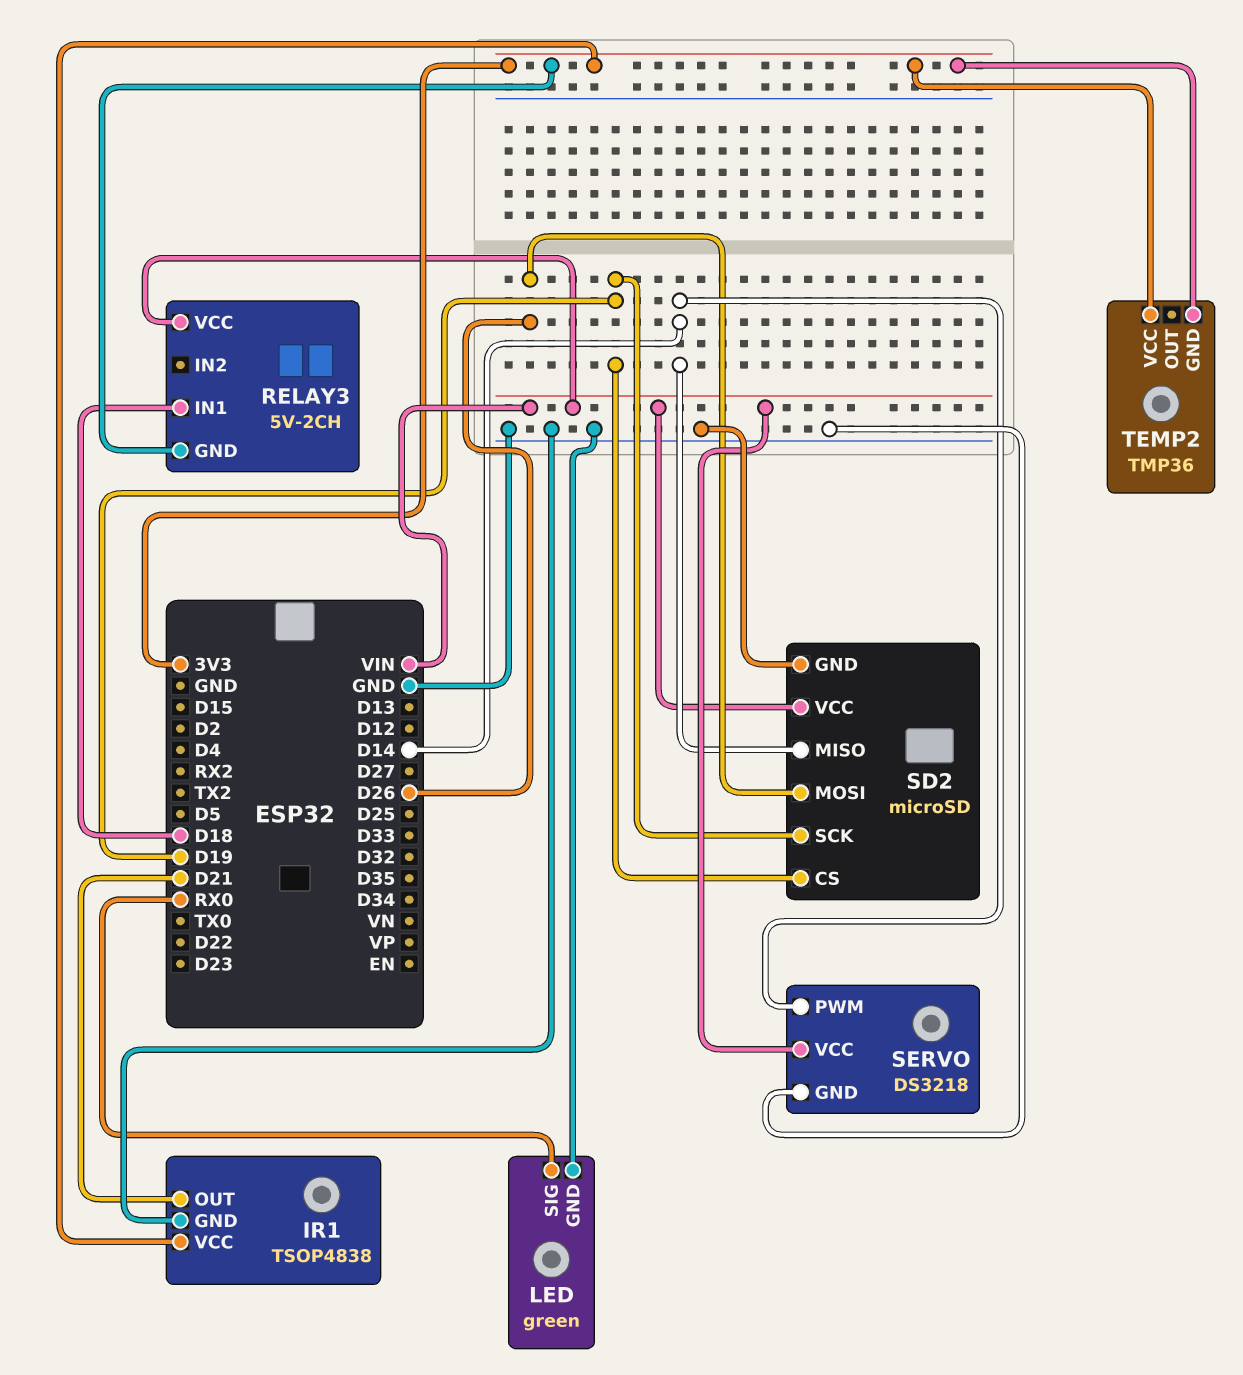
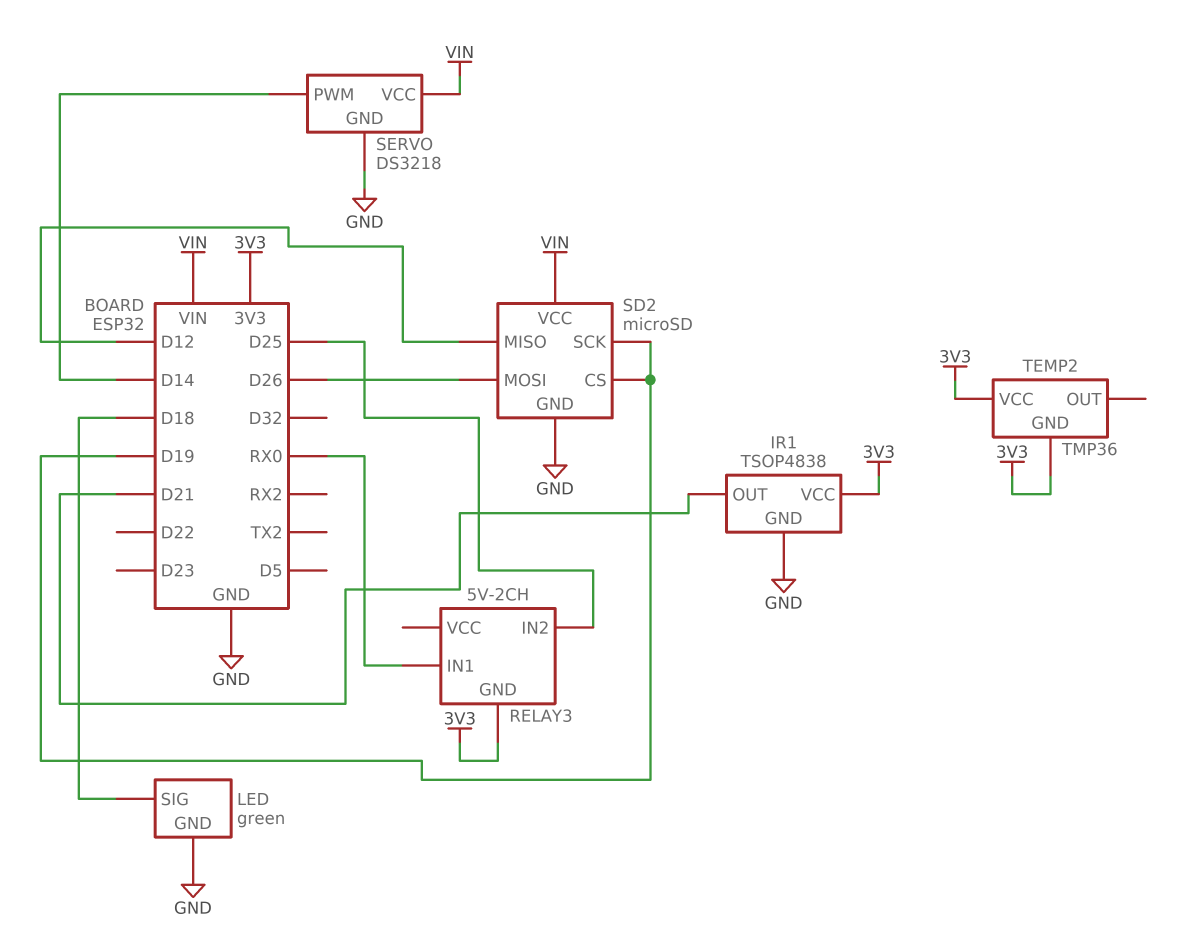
LED pin SIG: RX0 -> D18
RELAY3 pin IN1: D18 -> RX0
RELAY3 pin IN2: none -> D25
RELAY3 pin VCC: VIN -> none
SD2 pin MISO: D14 -> D12

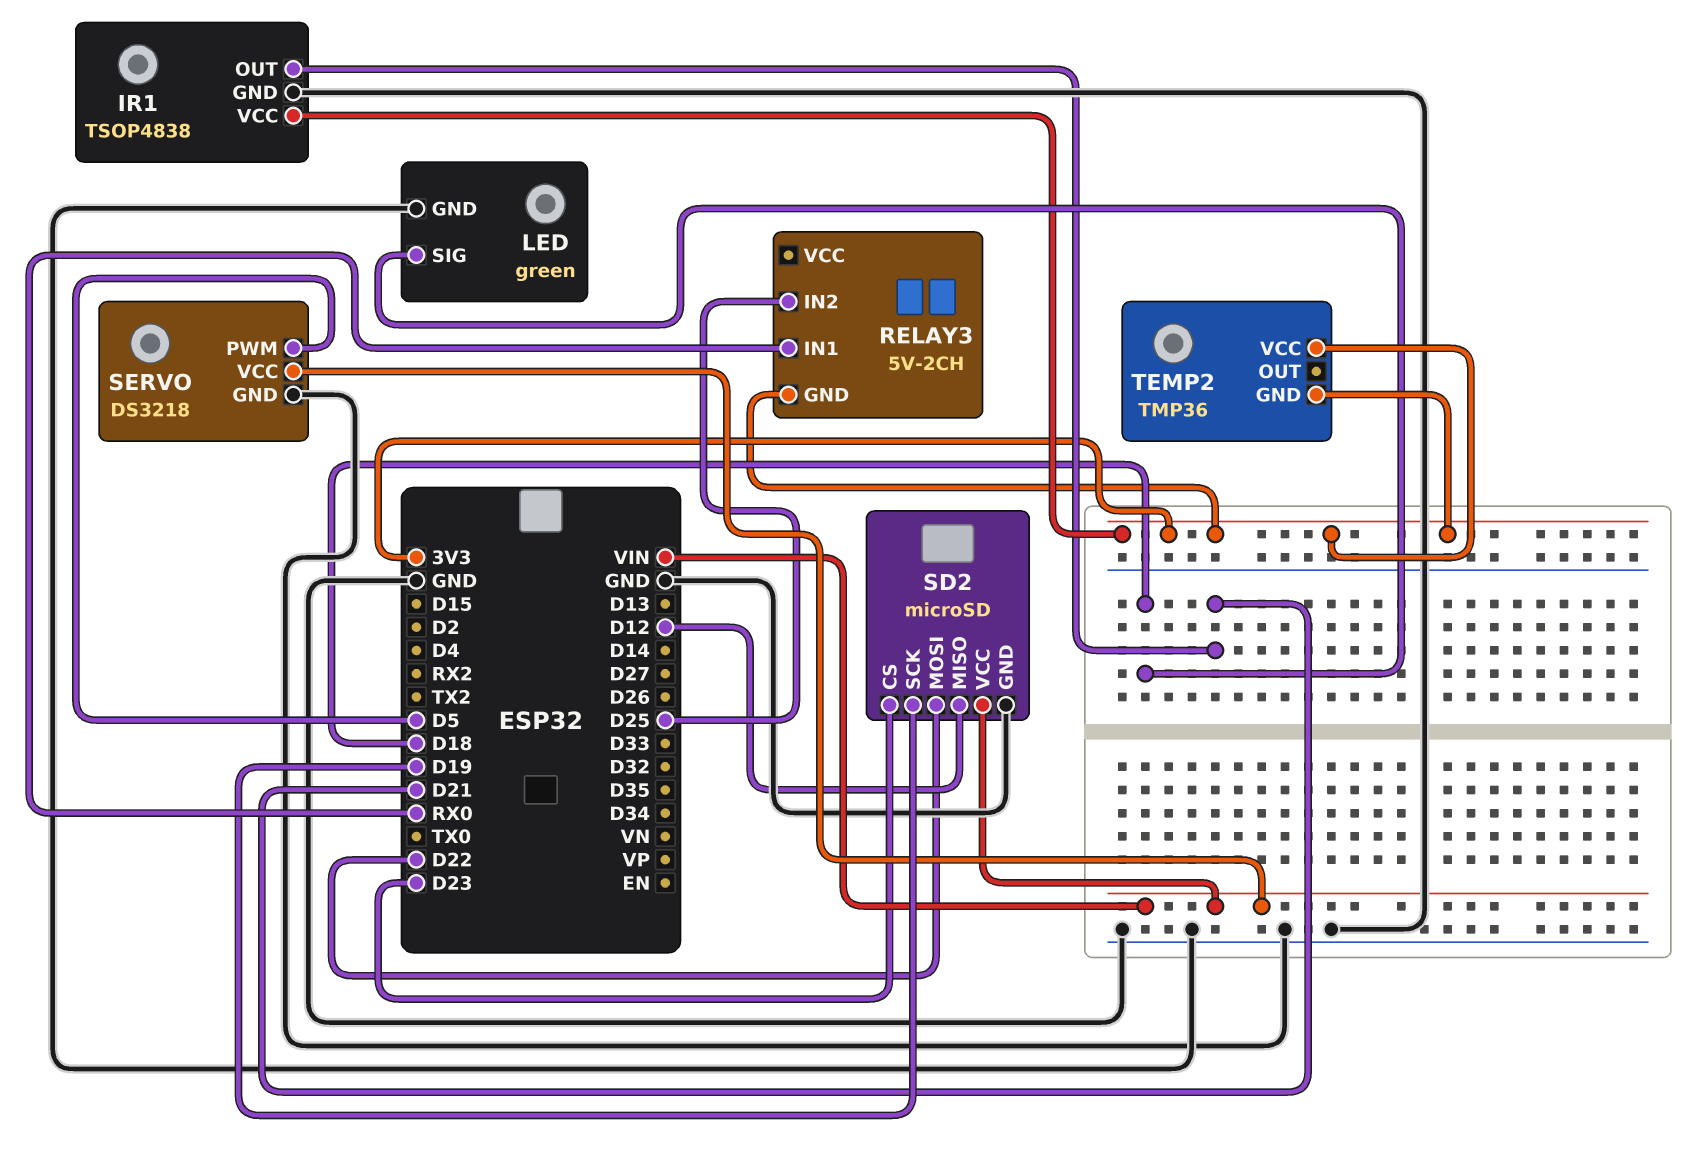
SD2 pin CS: D19 -> D23
SD2 pin MOSI: D26 -> D22
SERVO pin PWM: D14 -> D5

